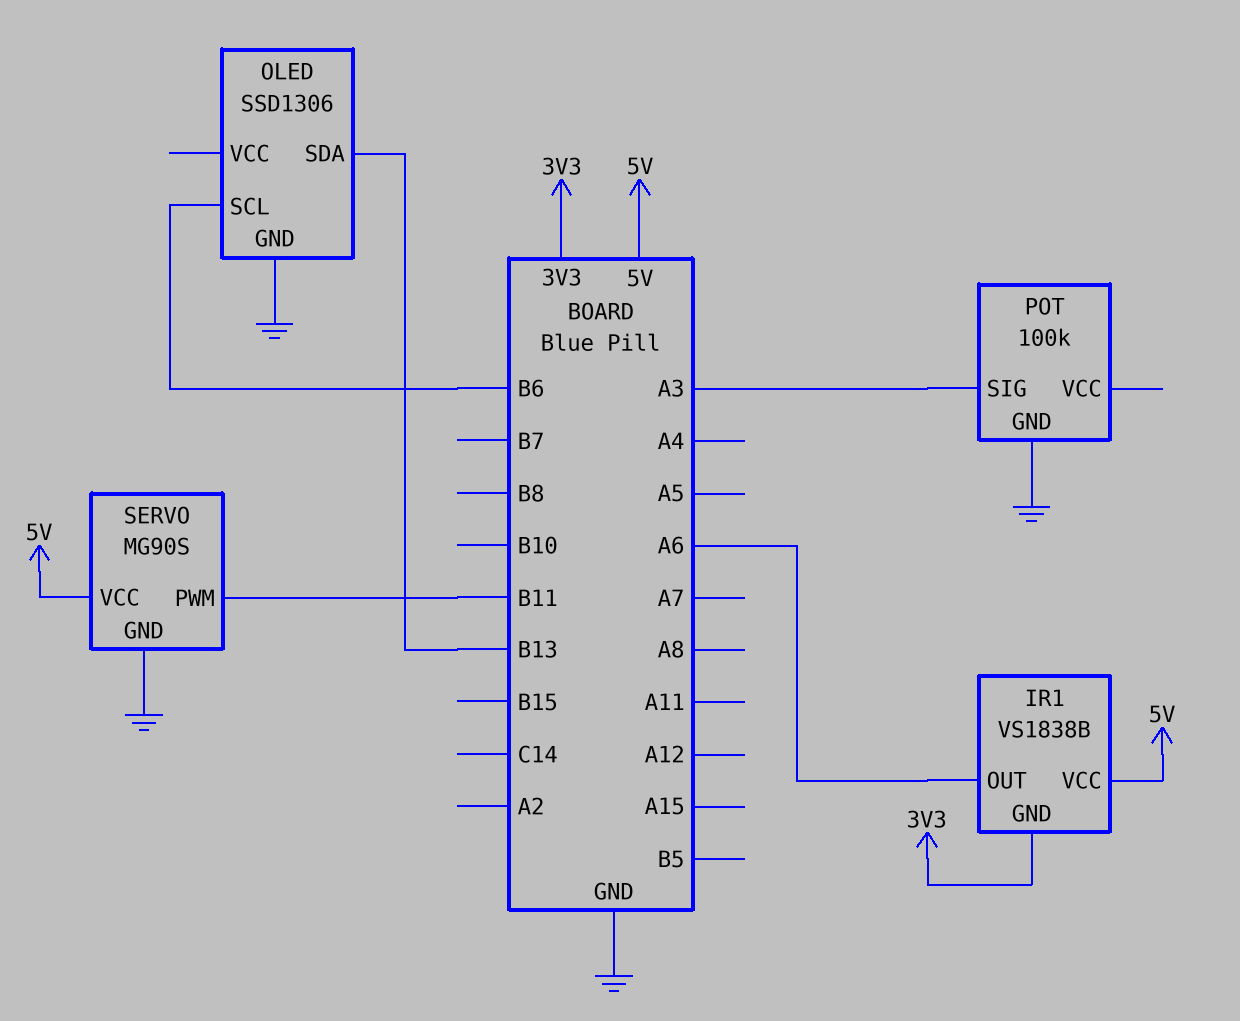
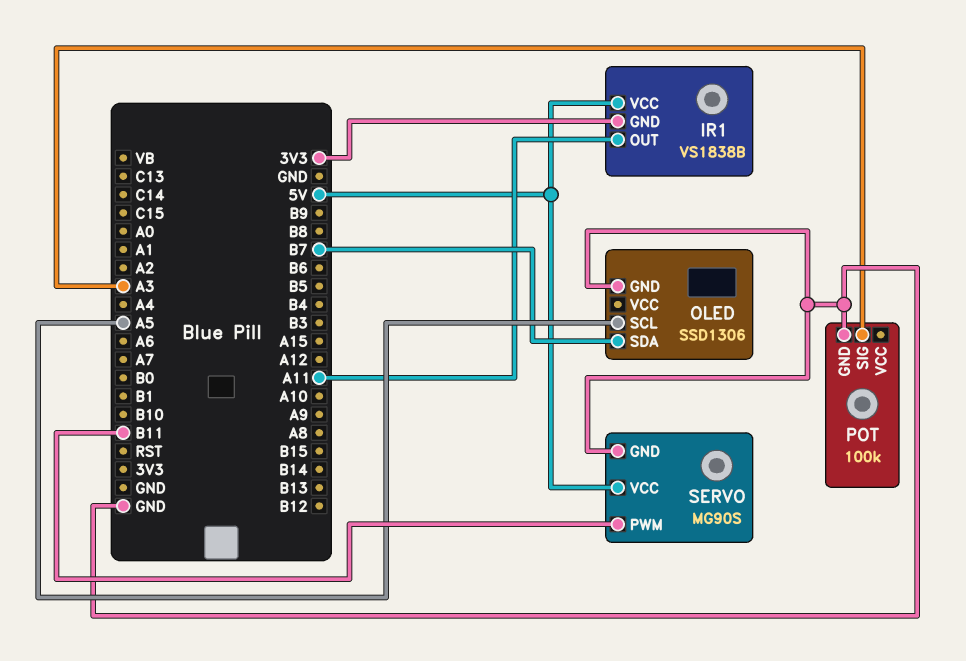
IR1 pin OUT: A6 -> A11
OLED pin SCL: B6 -> A5
OLED pin SDA: B13 -> B7

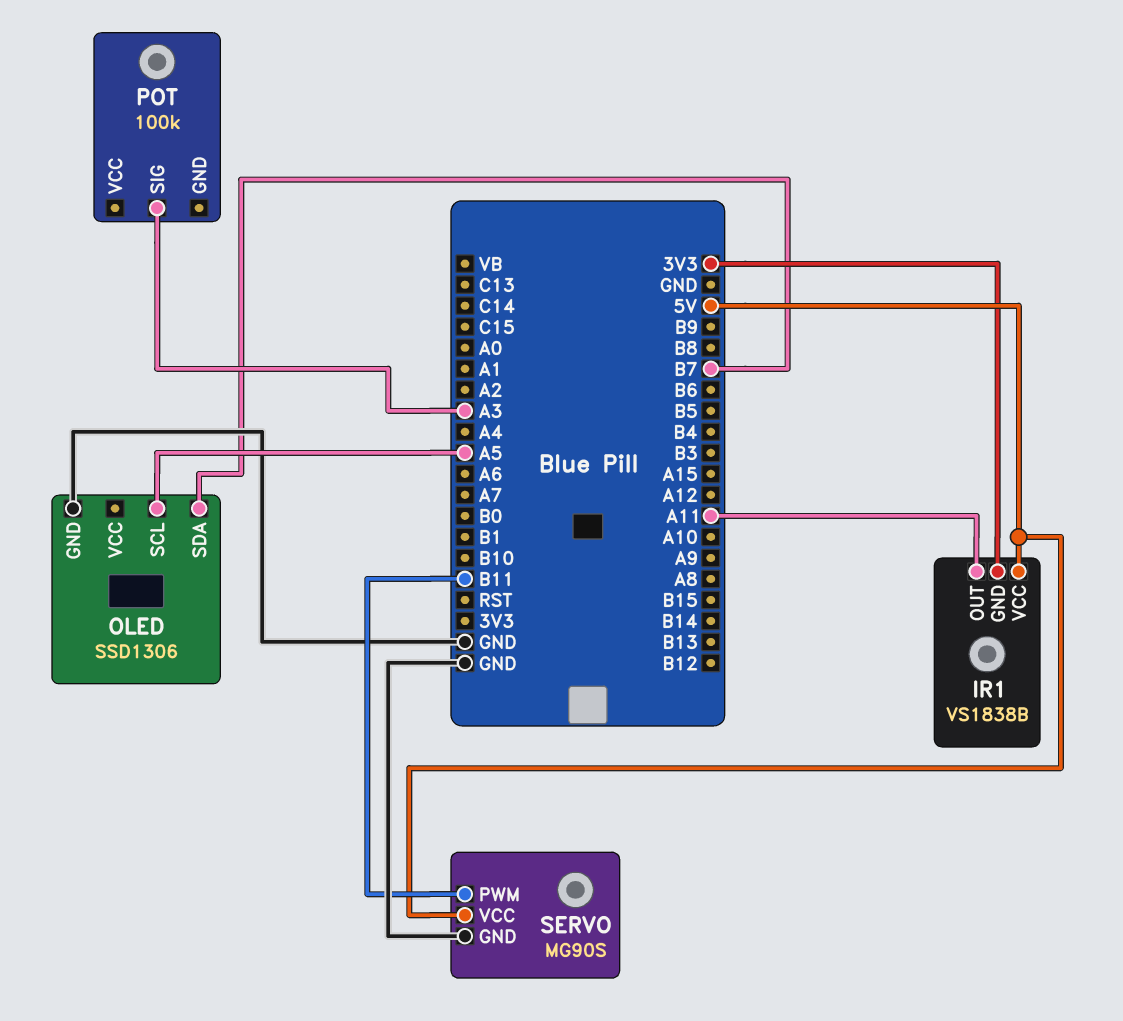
POT pin GND: GND -> none

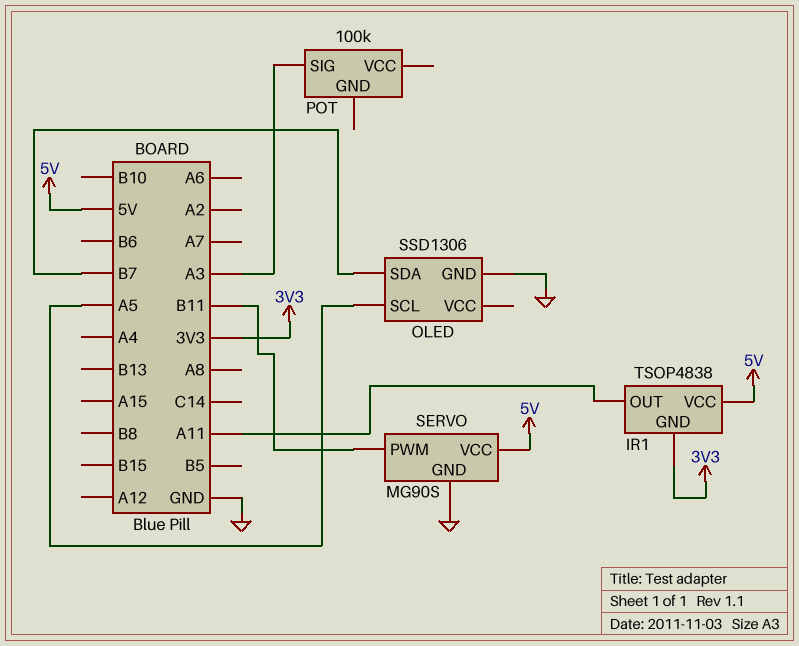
IR1: VS1838B -> TSOP4838

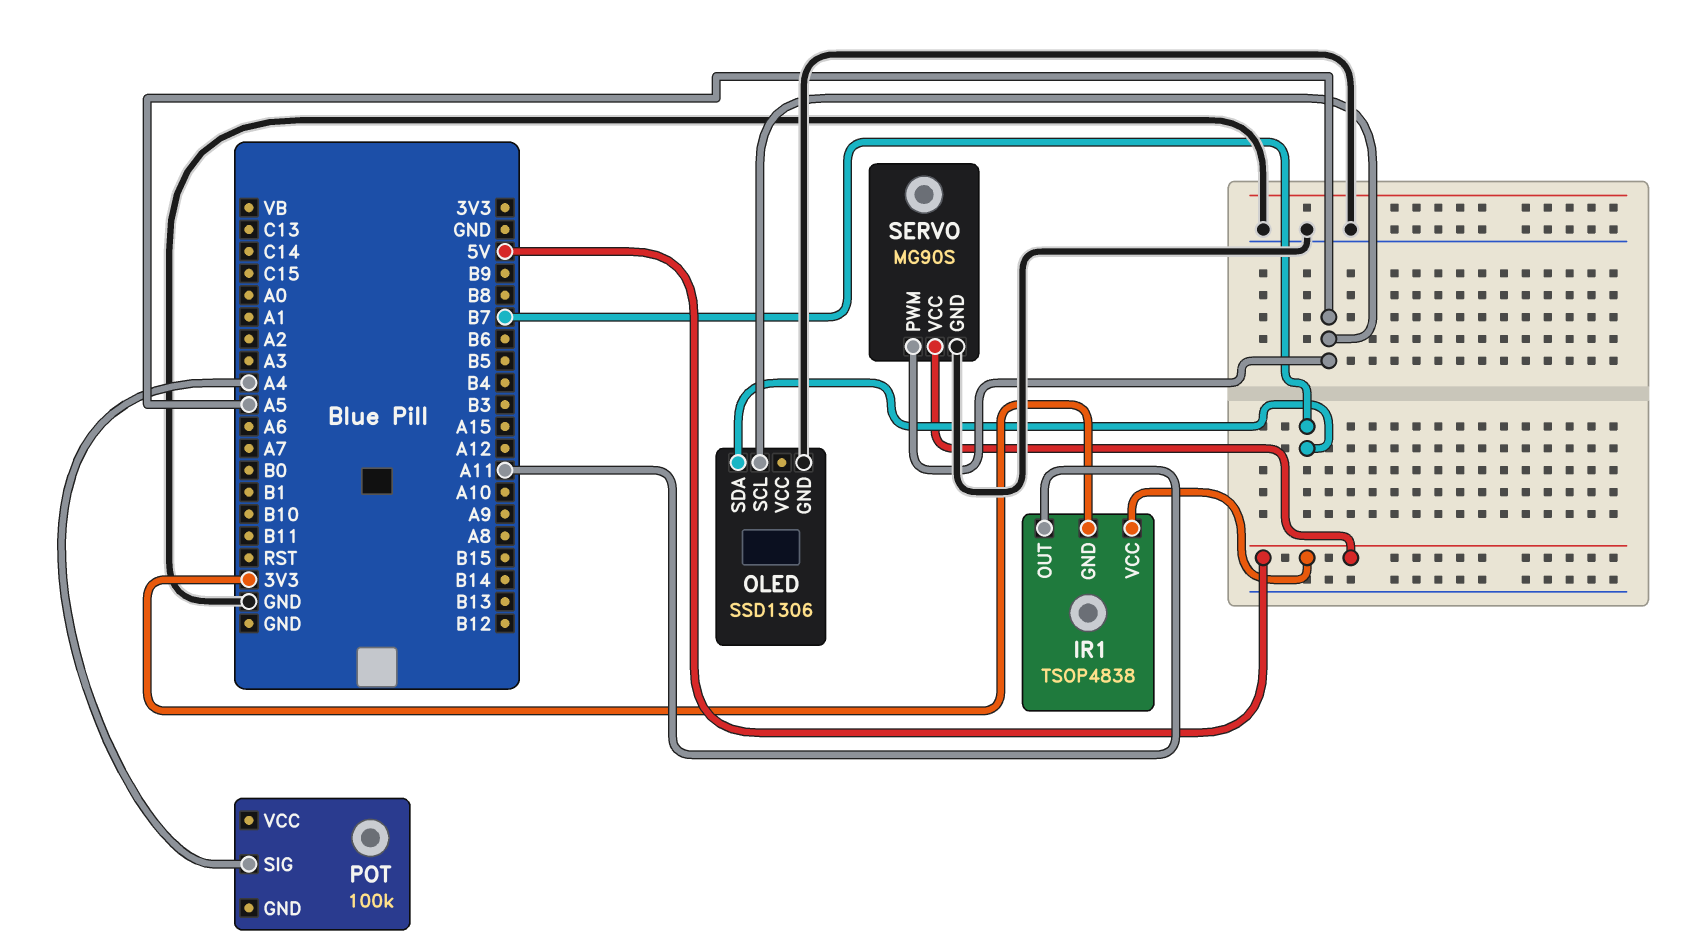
POT pin SIG: A3 -> A4
SERVO pin PWM: B11 -> A5

